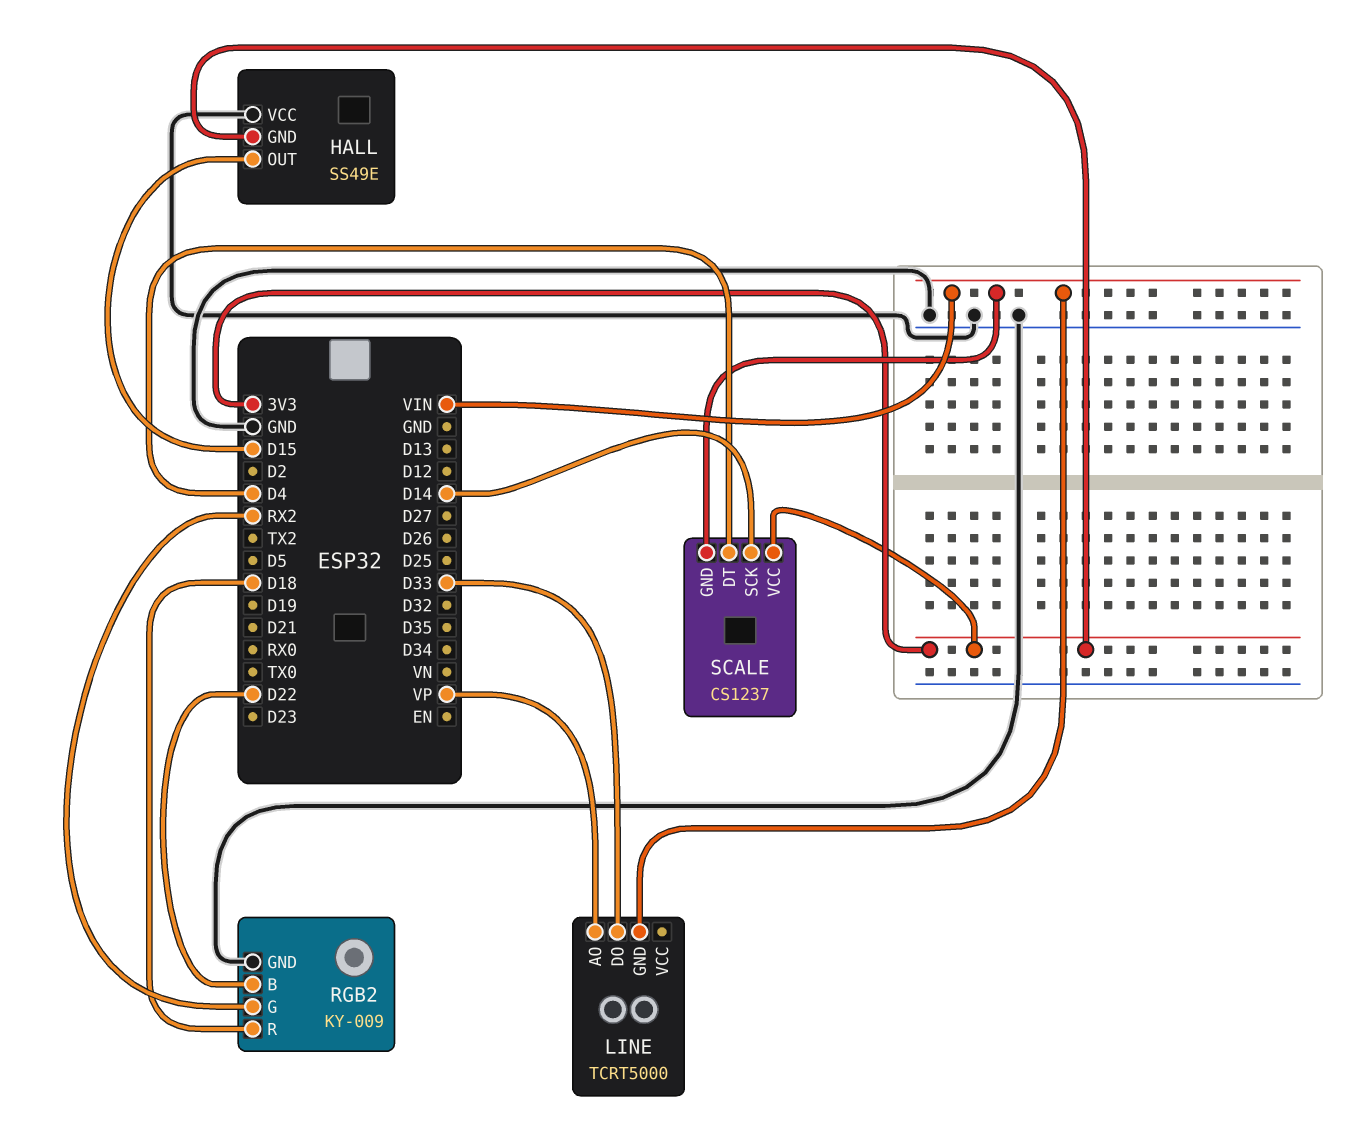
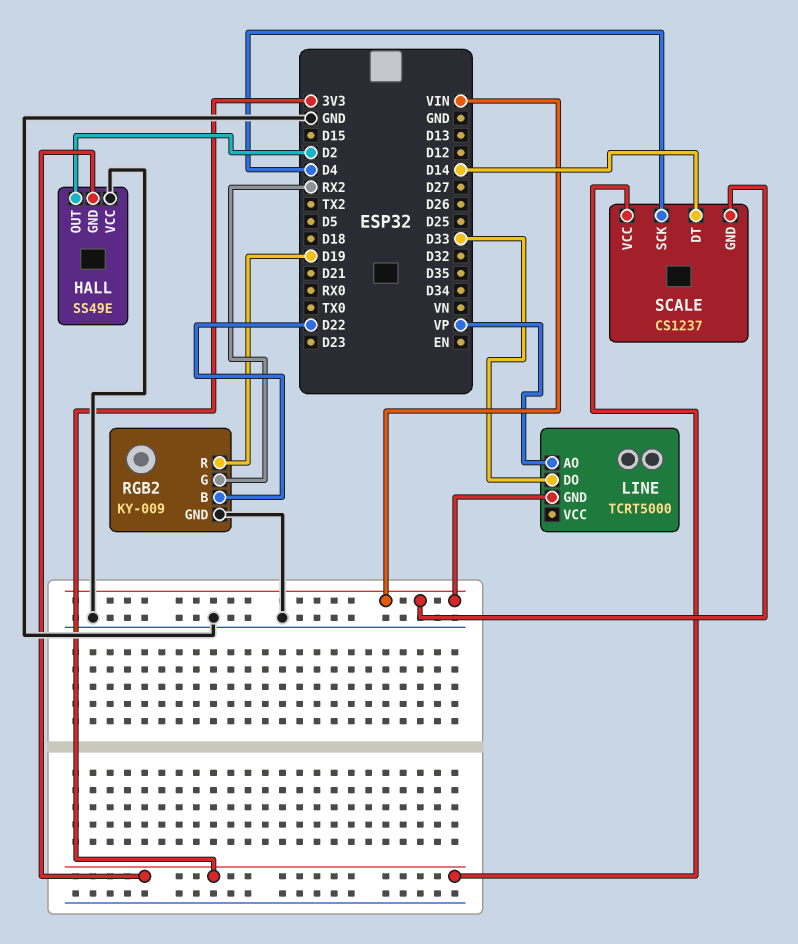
HALL pin OUT: D15 -> D2
RGB2 pin R: D18 -> D19
SCALE pin DT: D4 -> D14
SCALE pin SCK: D14 -> D4

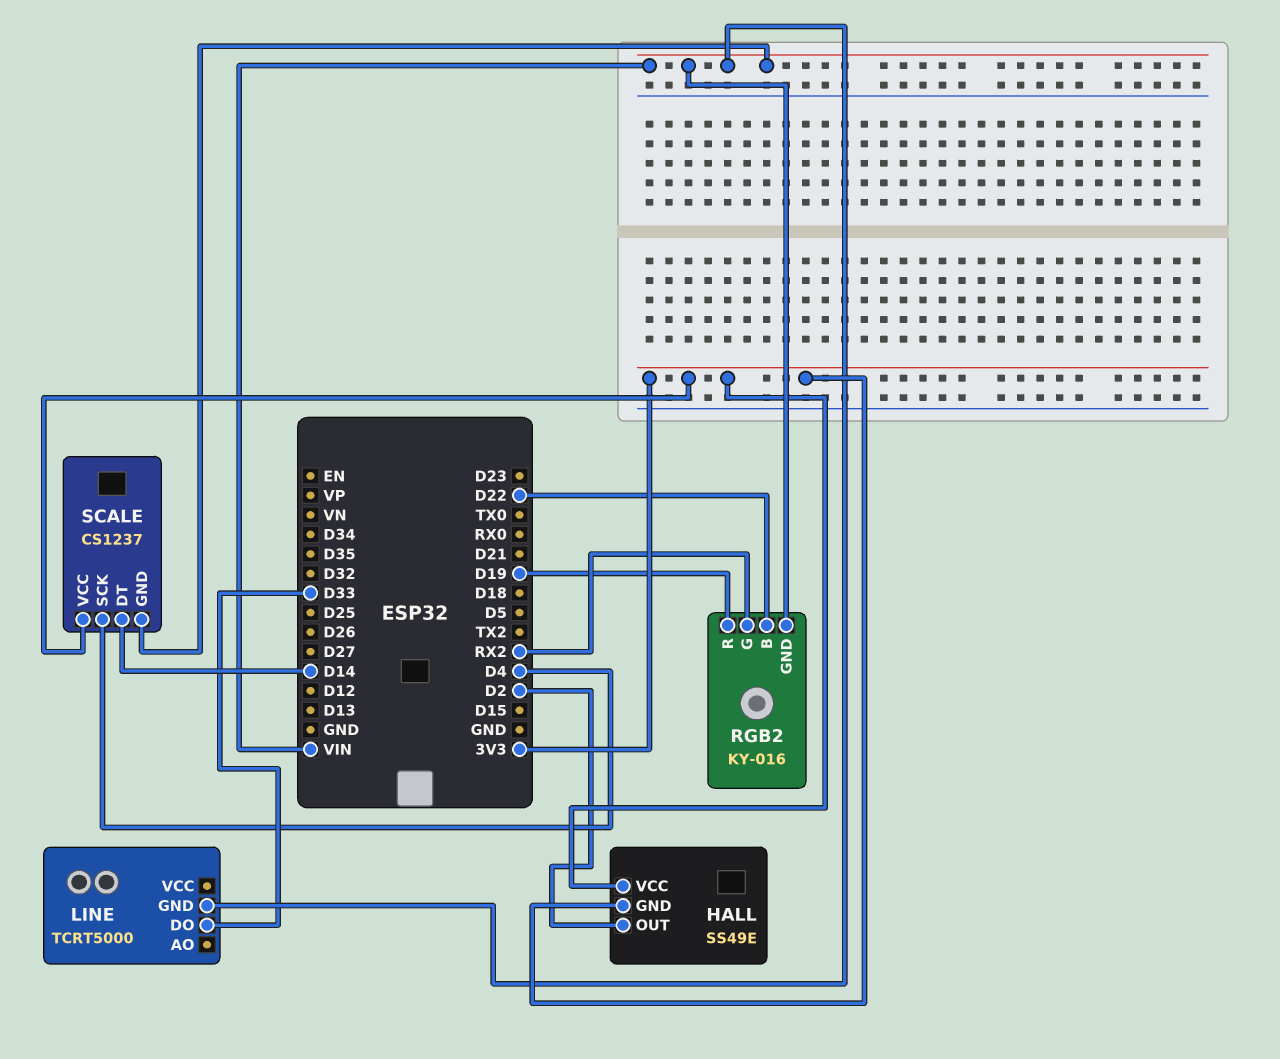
HALL pin VCC: GND -> 3V3
LINE pin AO: VP -> none
RGB2: KY-009 -> KY-016
RGB2 pin GND: GND -> VIN

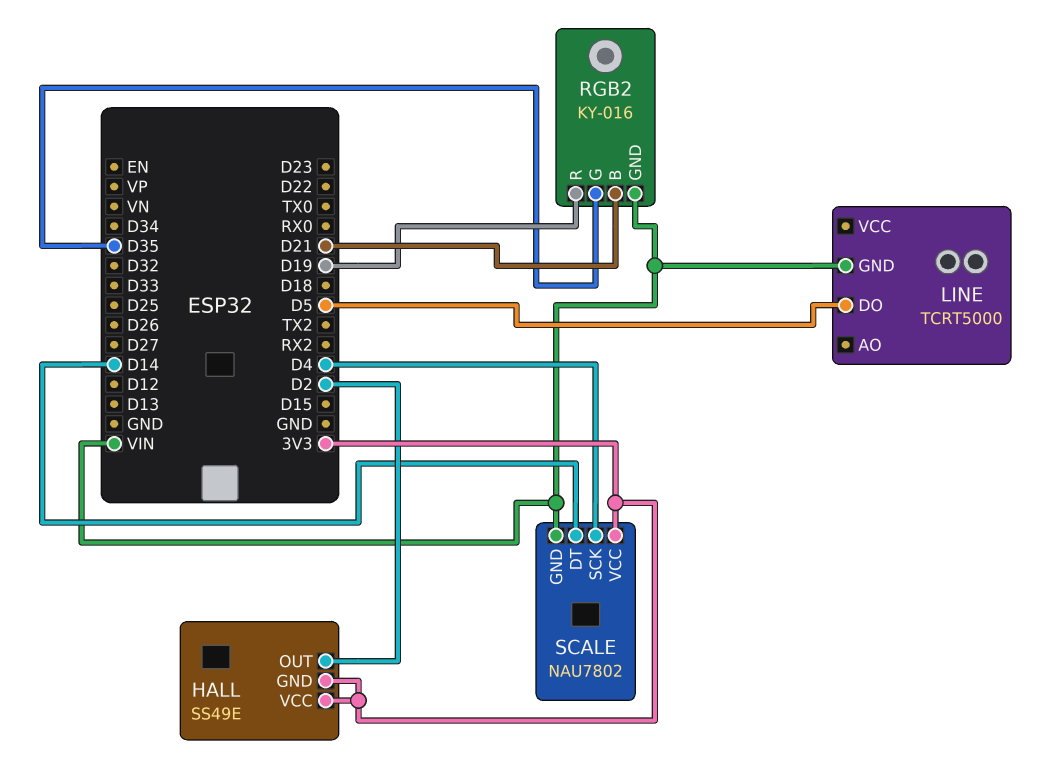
LINE pin DO: D33 -> D5
RGB2 pin B: D22 -> D21
RGB2 pin G: RX2 -> D35
SCALE: CS1237 -> NAU7802

